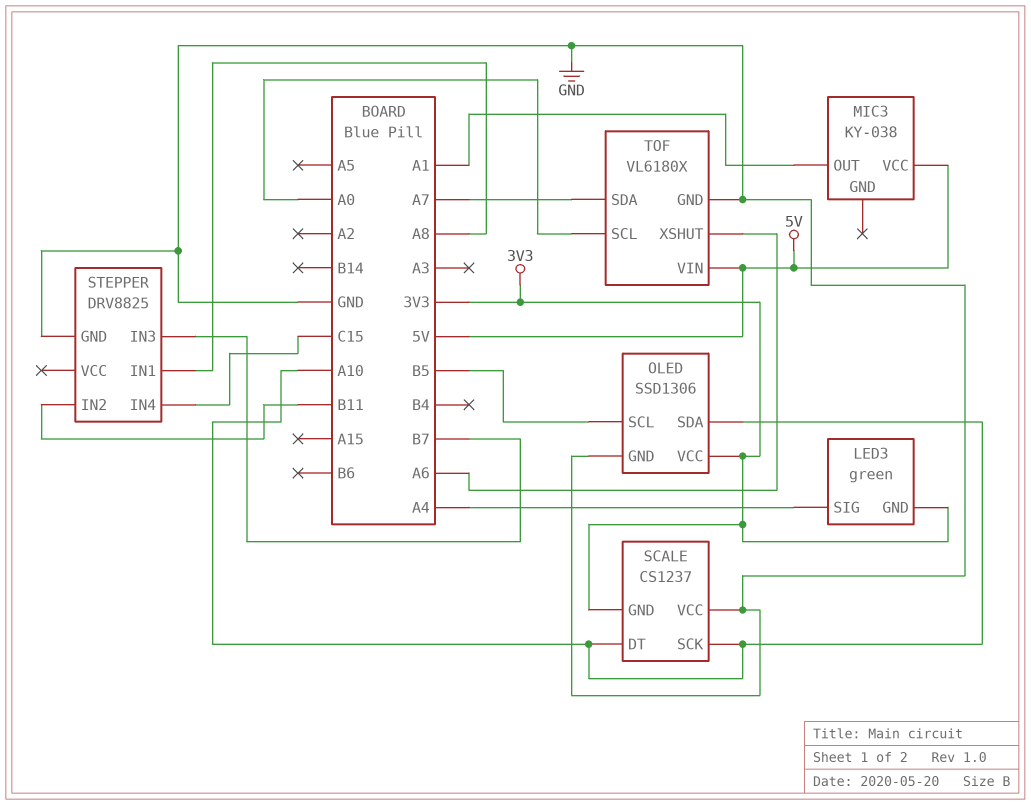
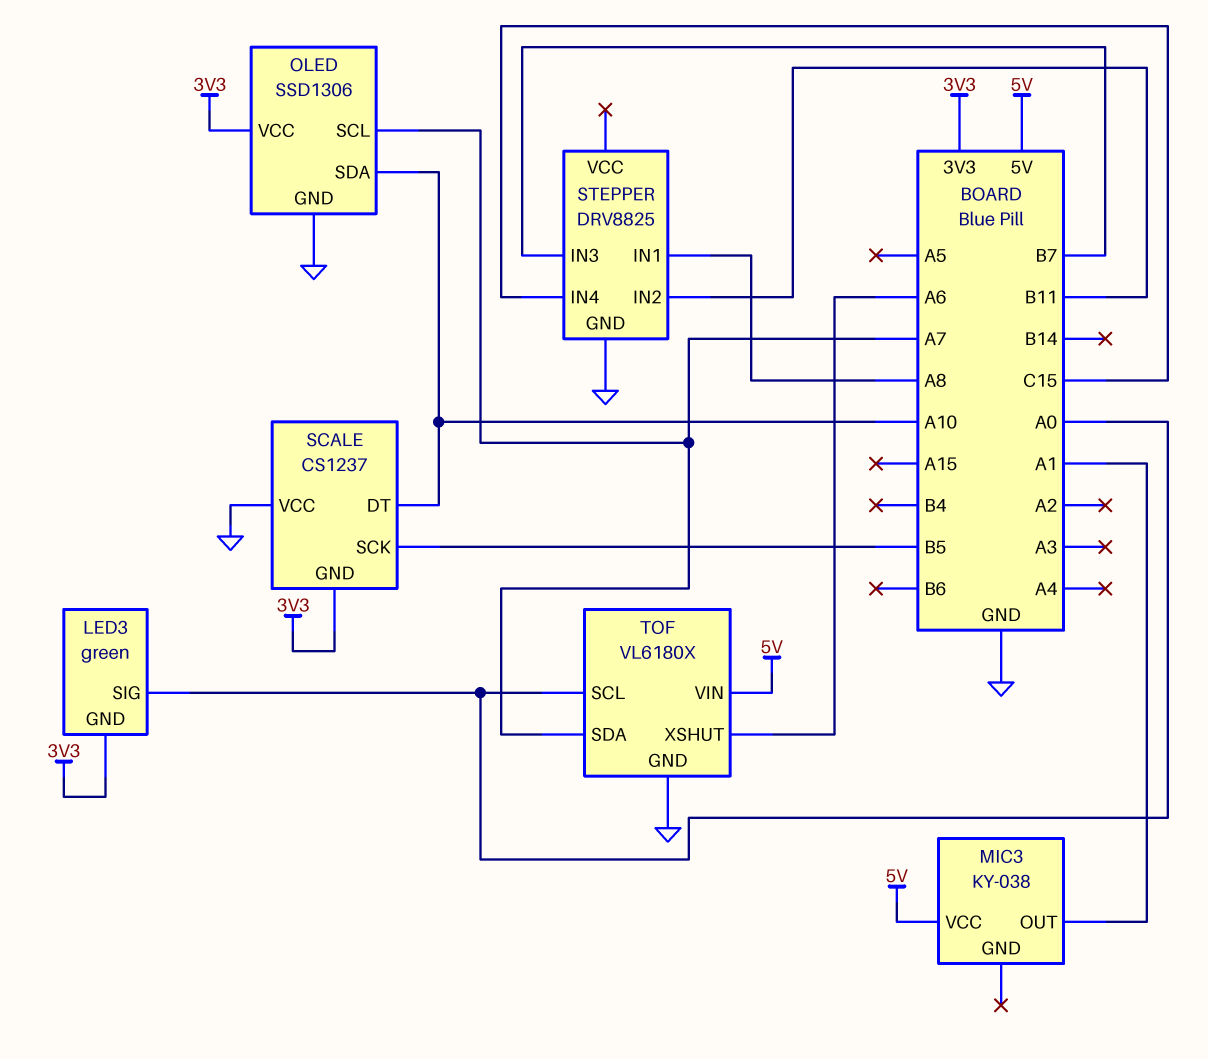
LED3 pin SIG: A4 -> A0
OLED pin SCL: B5 -> A7
SCALE pin SCK: A10 -> B5

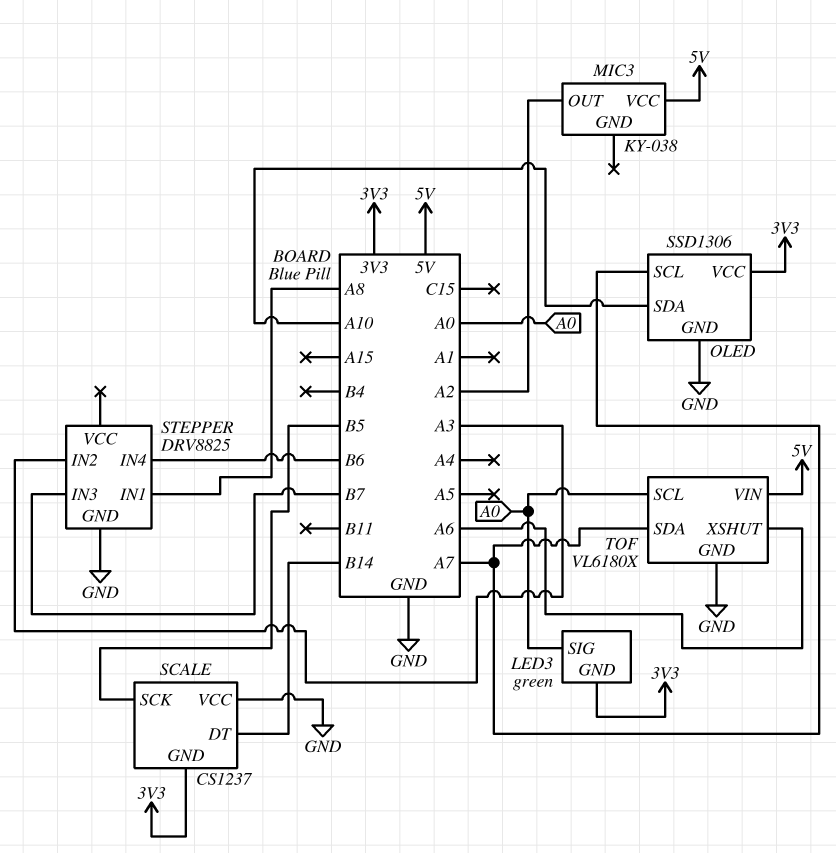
MIC3 pin OUT: A1 -> A2
SCALE pin DT: A10 -> B14
STEPPER pin IN2: B11 -> A3
STEPPER pin IN4: C15 -> B6

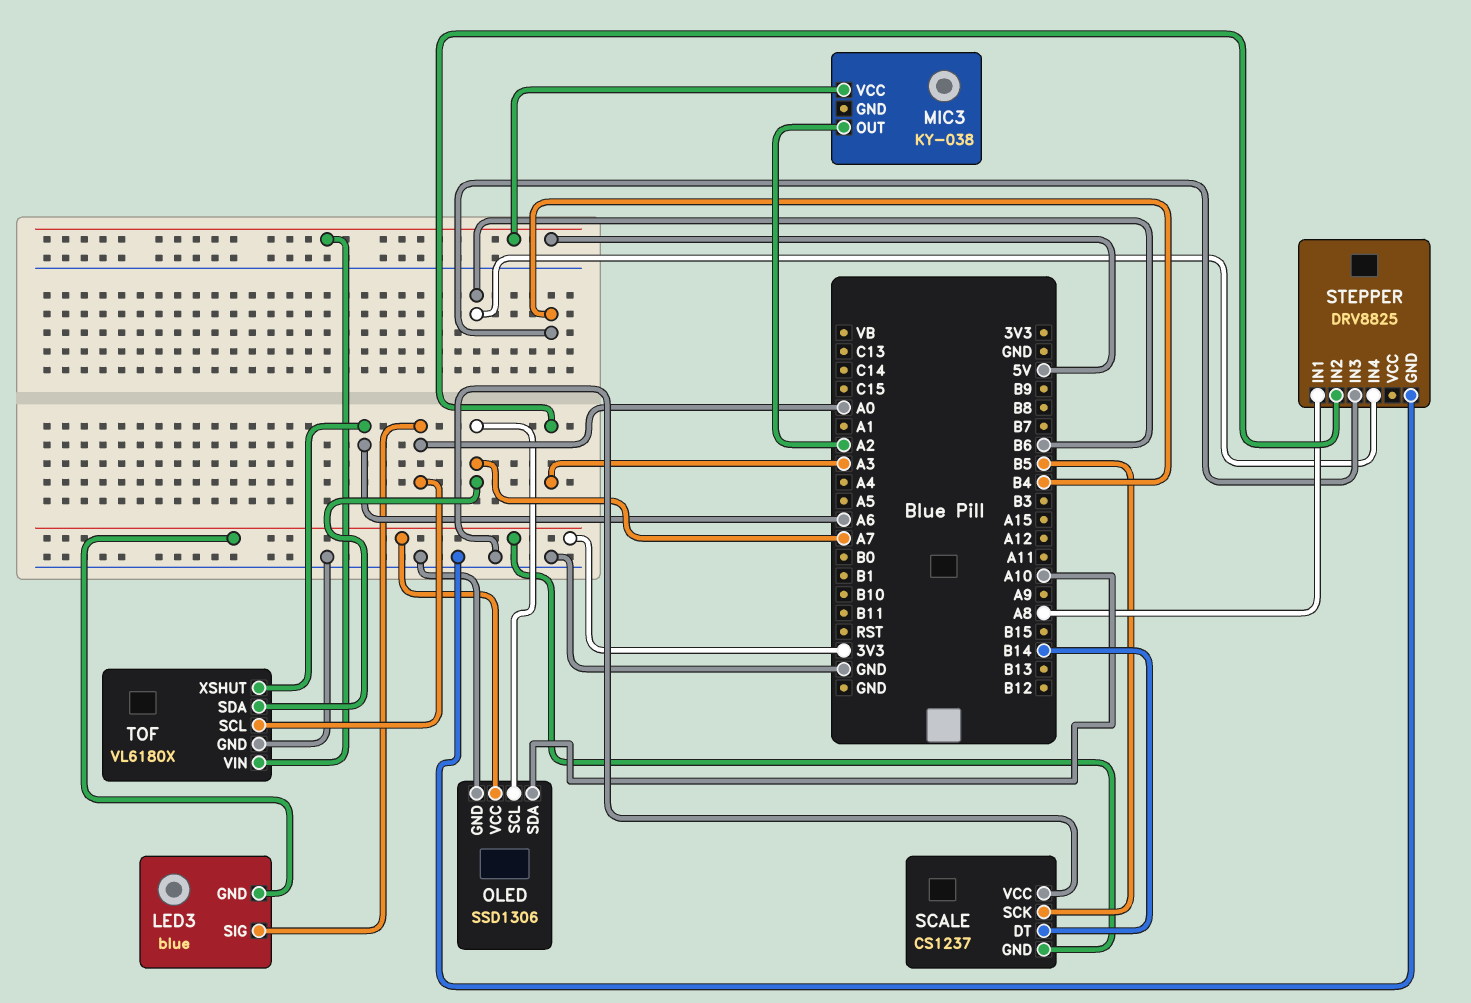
LED3: green -> blue
STEPPER pin IN3: B7 -> B4

